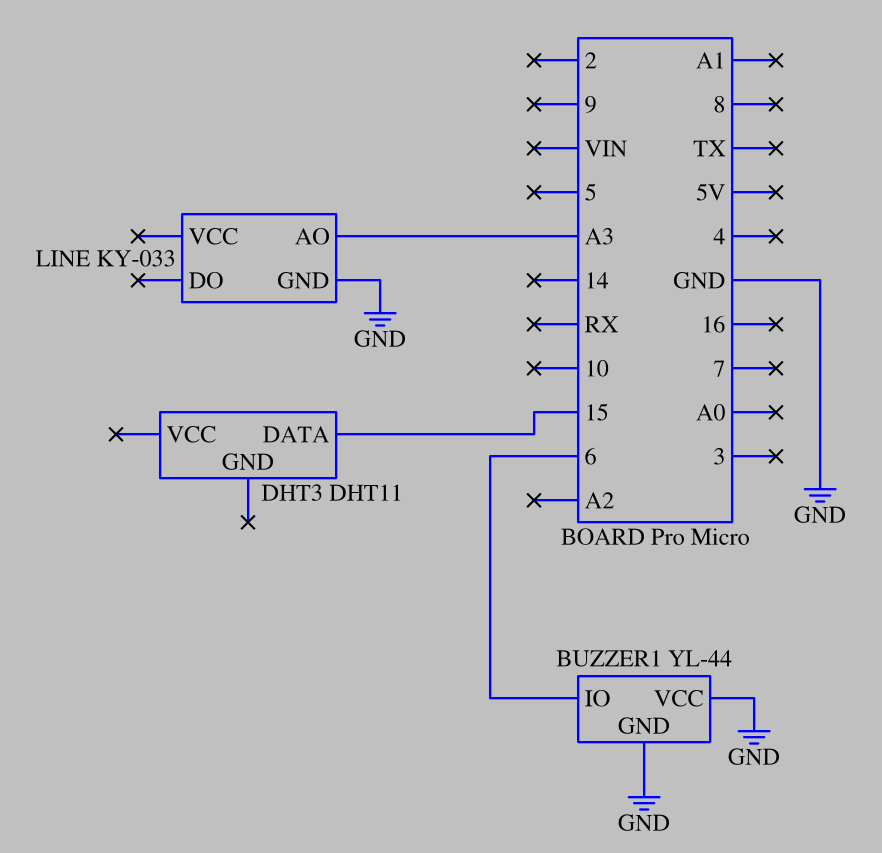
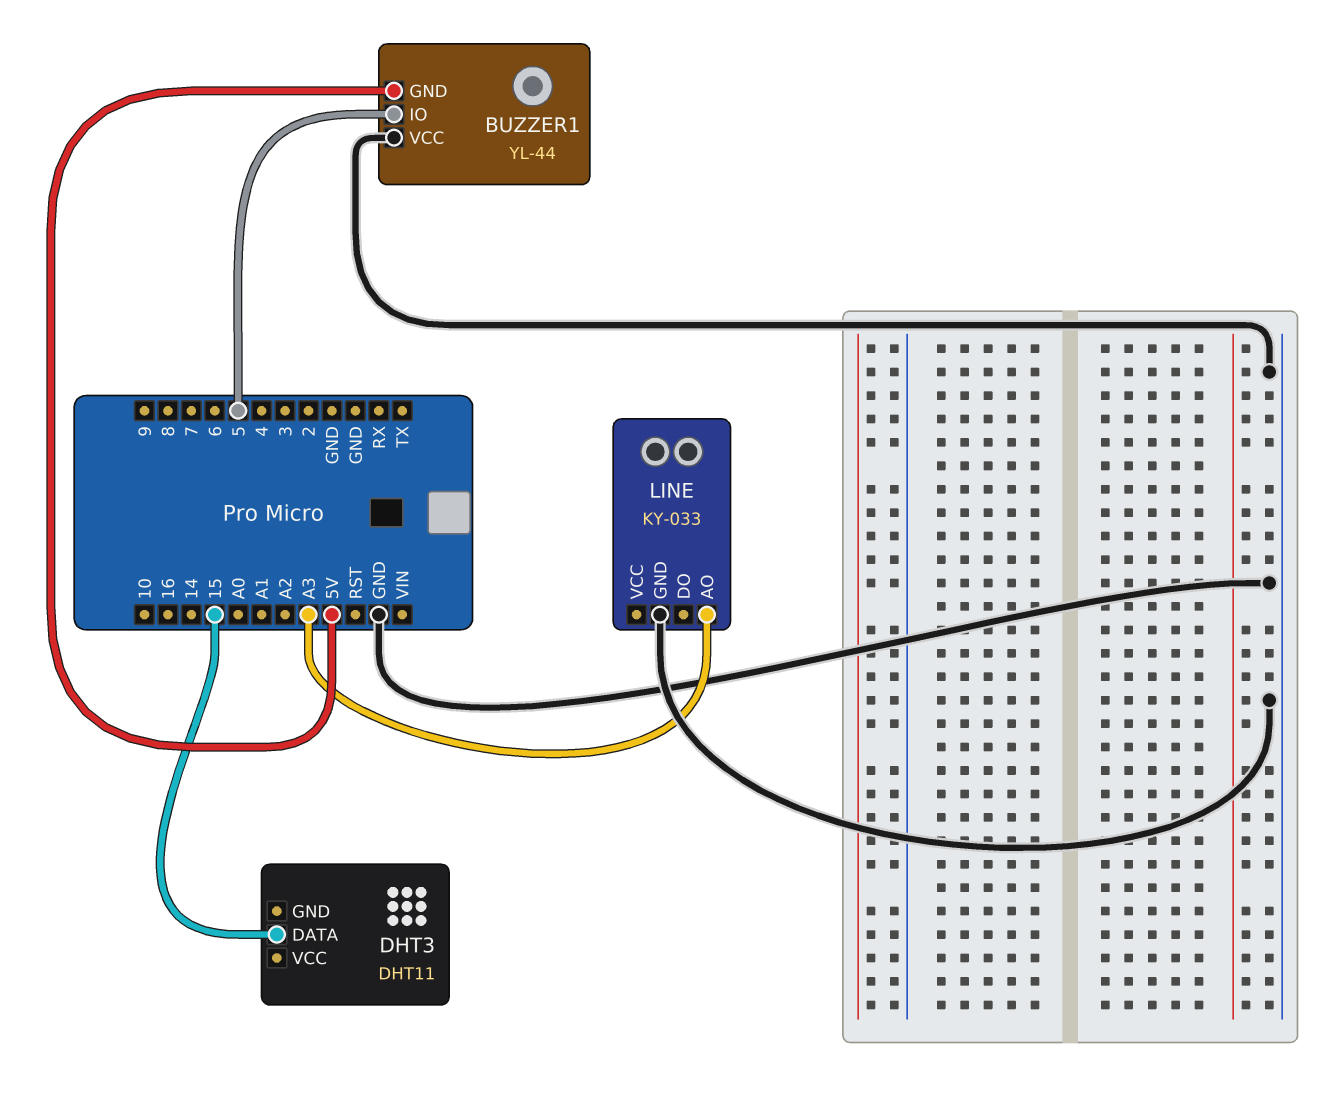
BUZZER1 pin GND: GND -> 5V
BUZZER1 pin IO: 6 -> 5

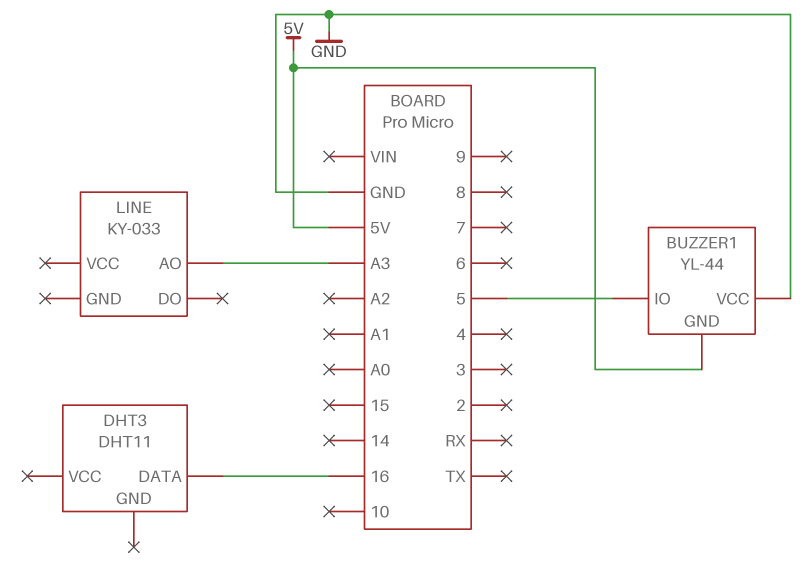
DHT3 pin DATA: 15 -> 16
LINE pin GND: GND -> none

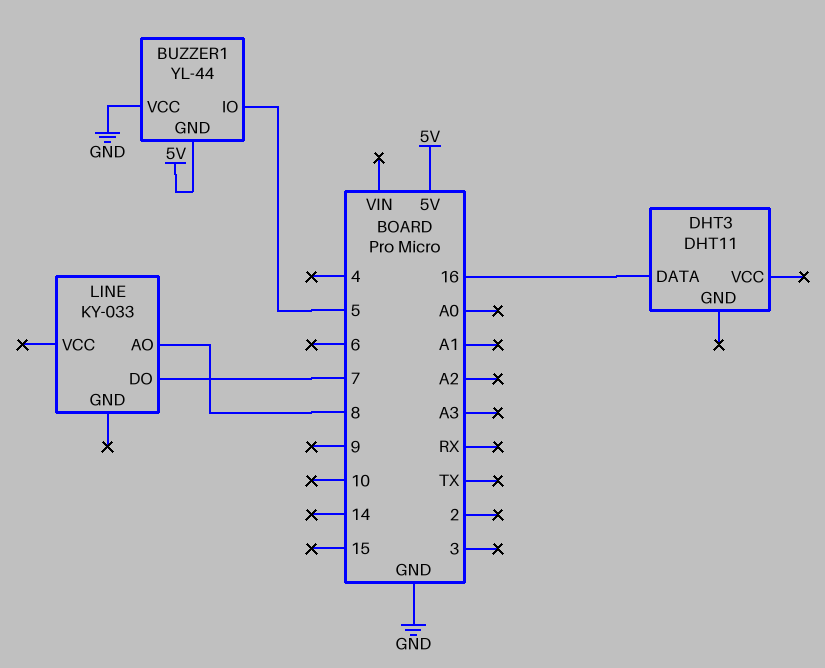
LINE pin AO: A3 -> 8
LINE pin DO: none -> 7

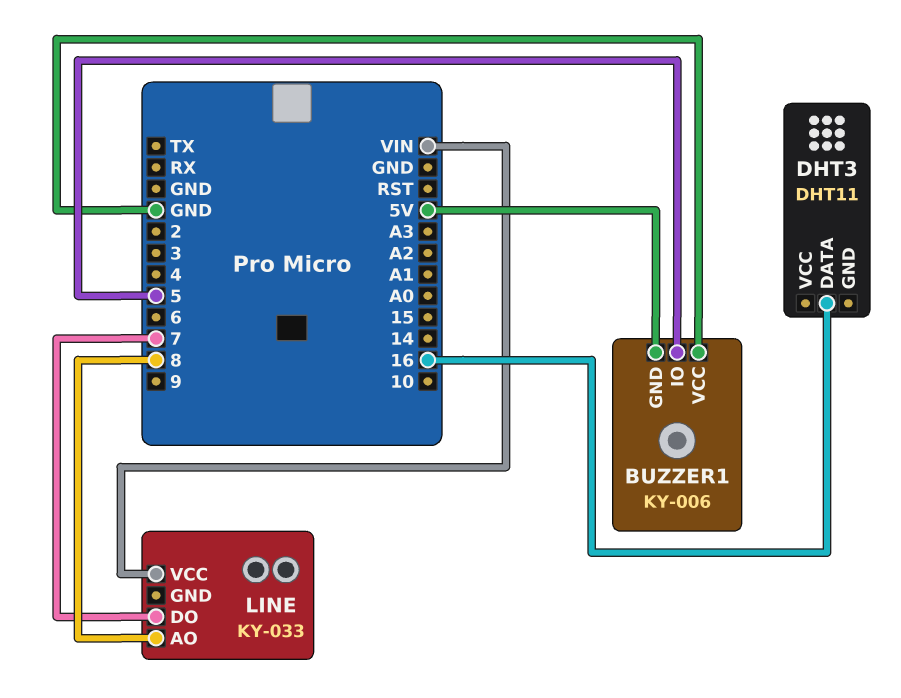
BUZZER1: YL-44 -> KY-006
LINE pin VCC: none -> VIN

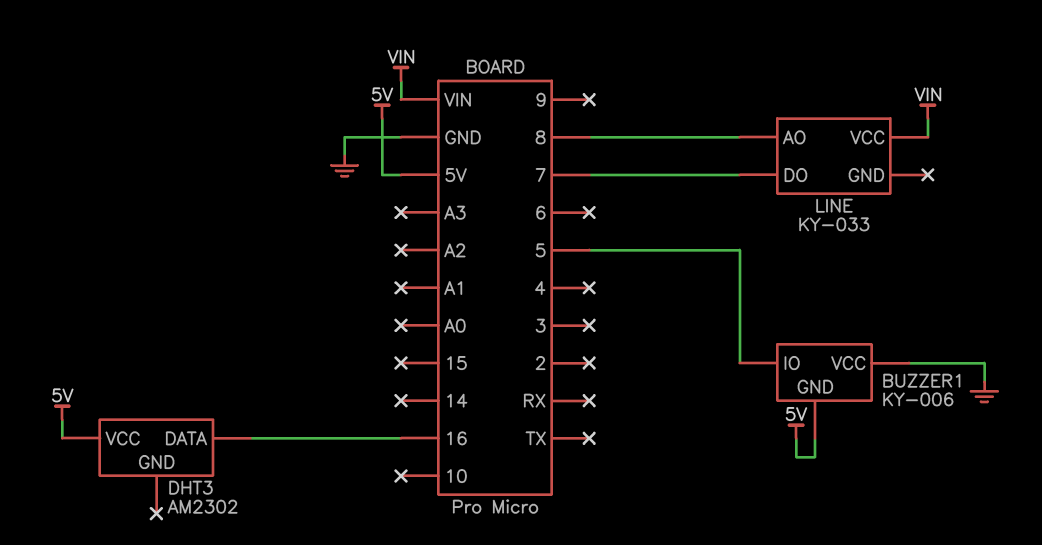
DHT3: DHT11 -> AM2302
DHT3 pin VCC: none -> 5V

